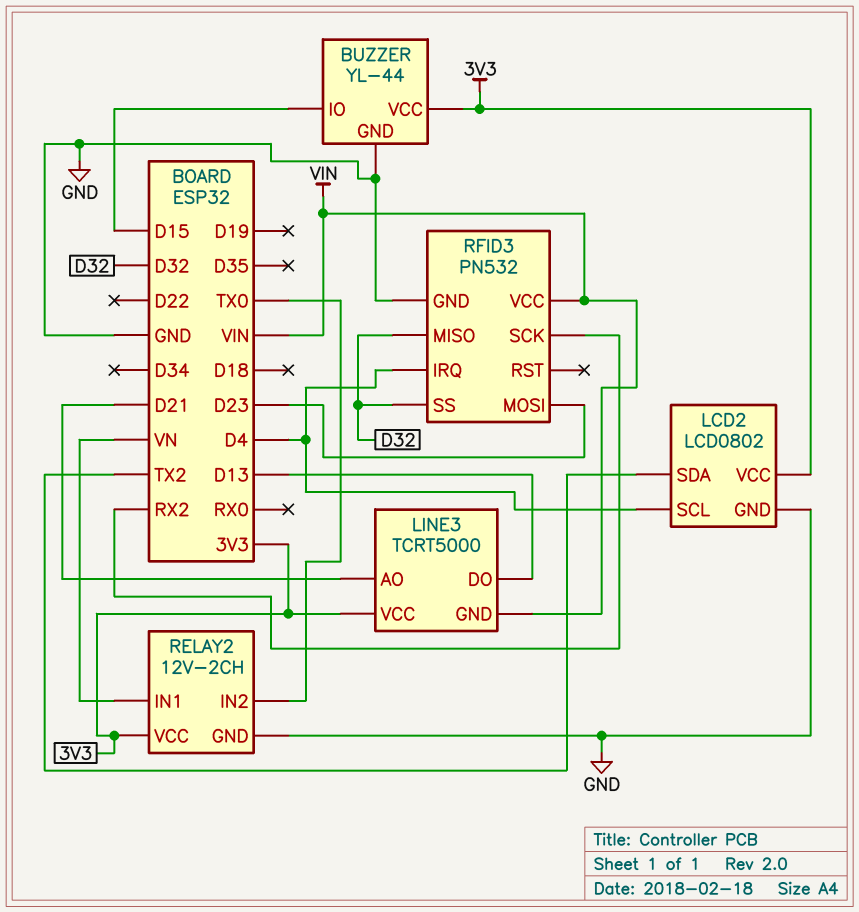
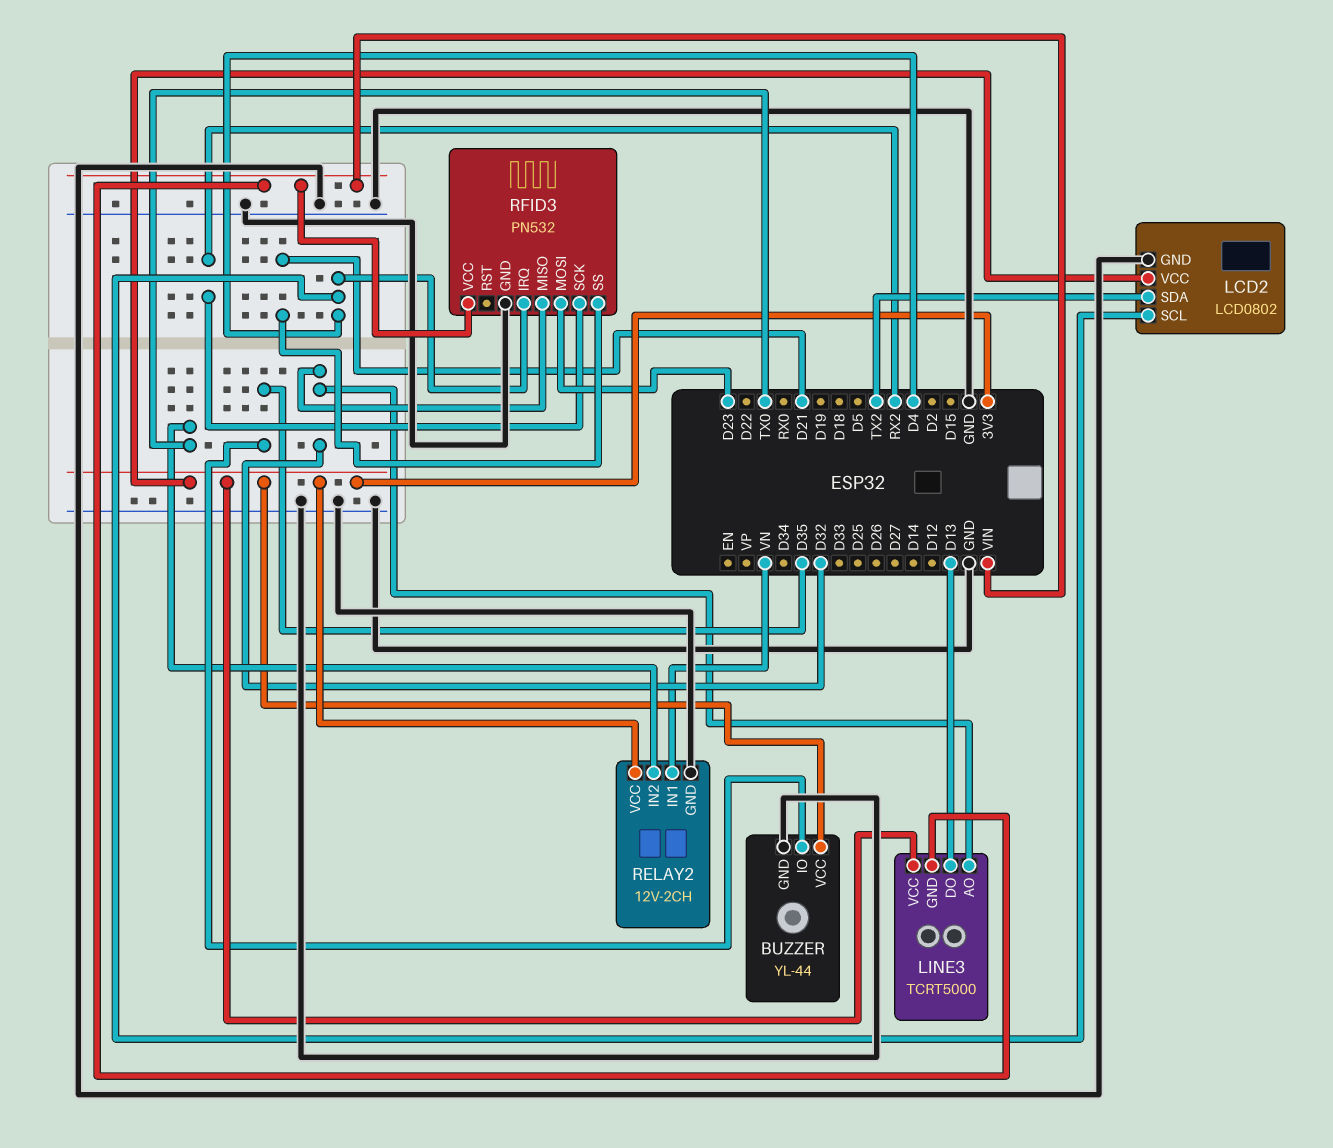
BUZZER pin IO: D15 -> D35
LINE3 pin AO: D21 -> D32
RFID3 pin SS: D32 -> D21

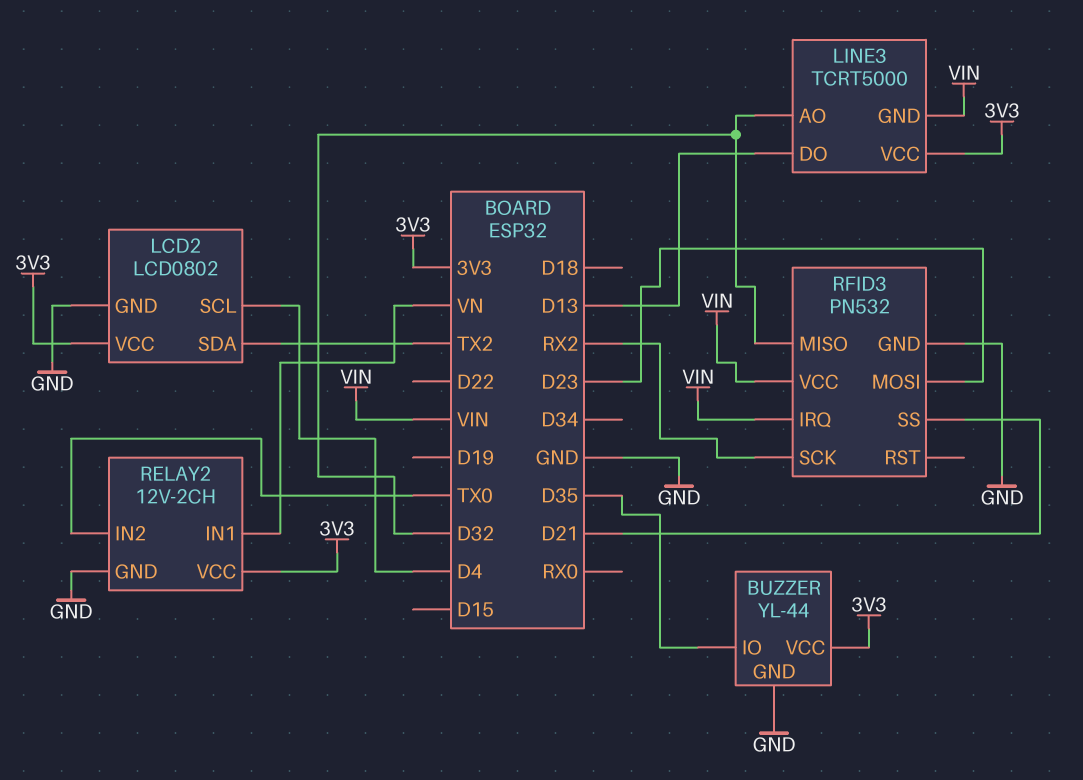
RFID3 pin IRQ: D4 -> VIN

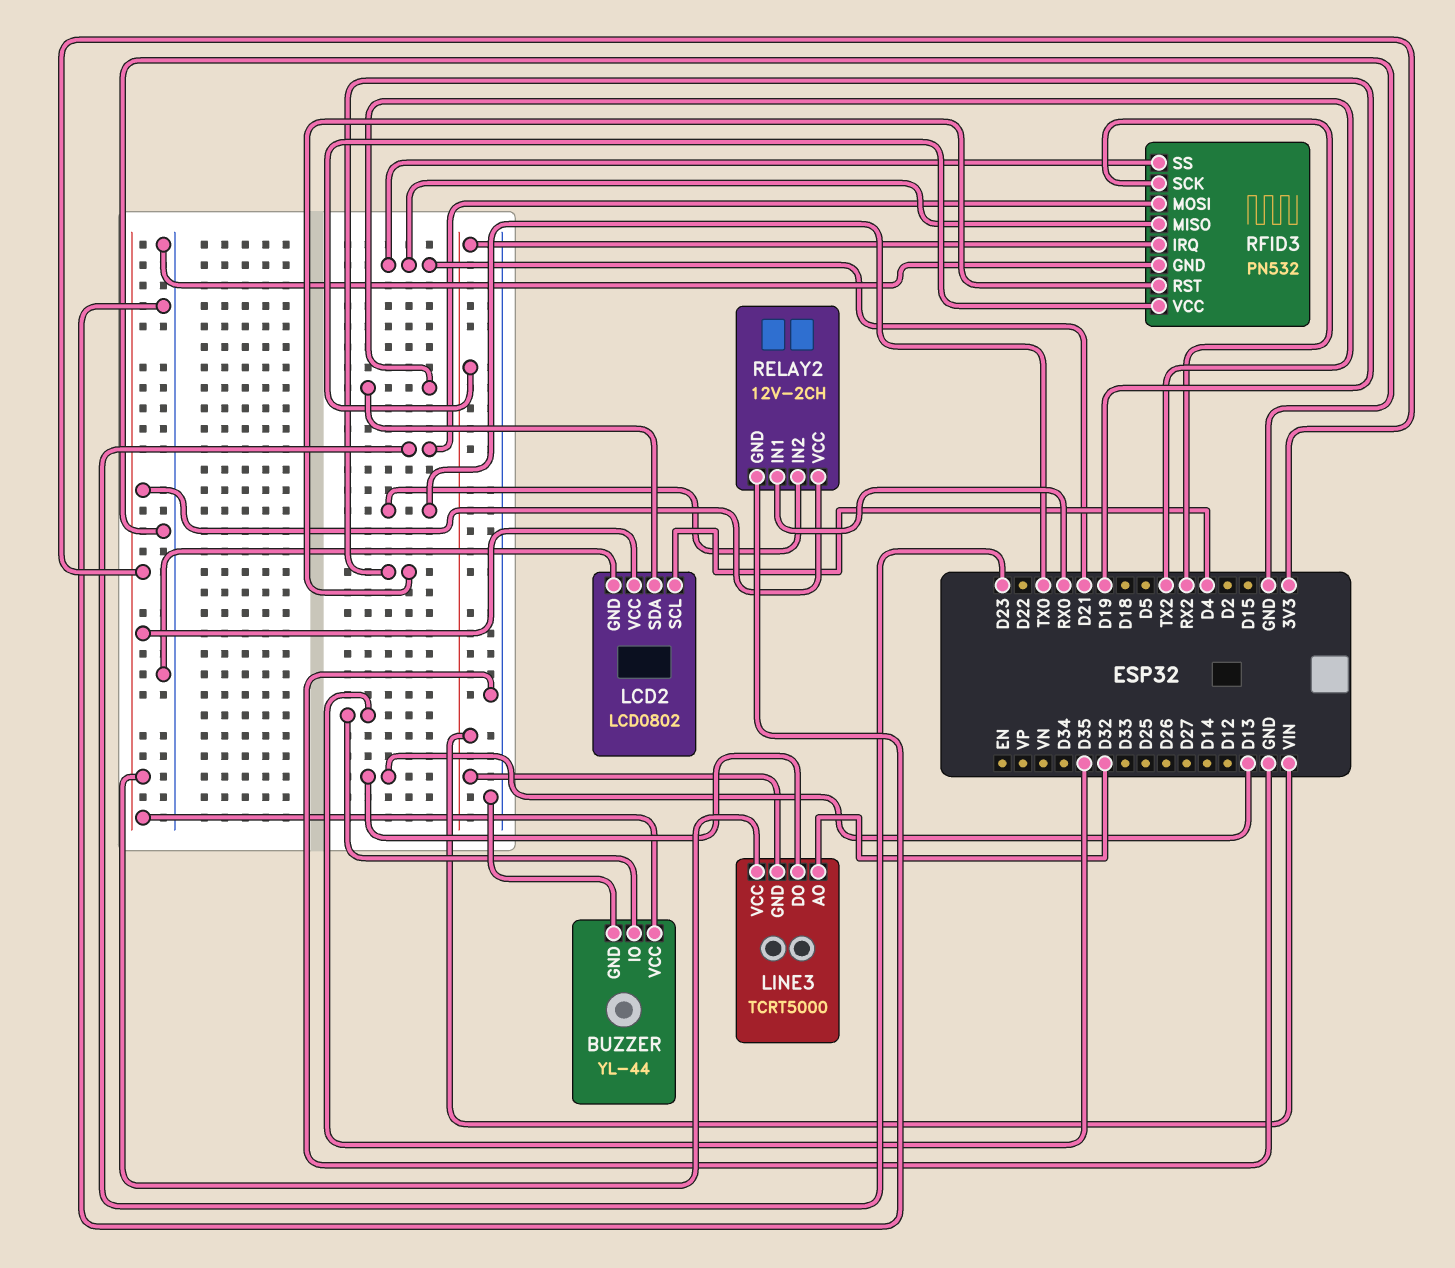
RELAY2 pin IN1: VN -> RX0
RFID3 pin MISO: D32 -> D21
RFID3 pin RST: none -> D19

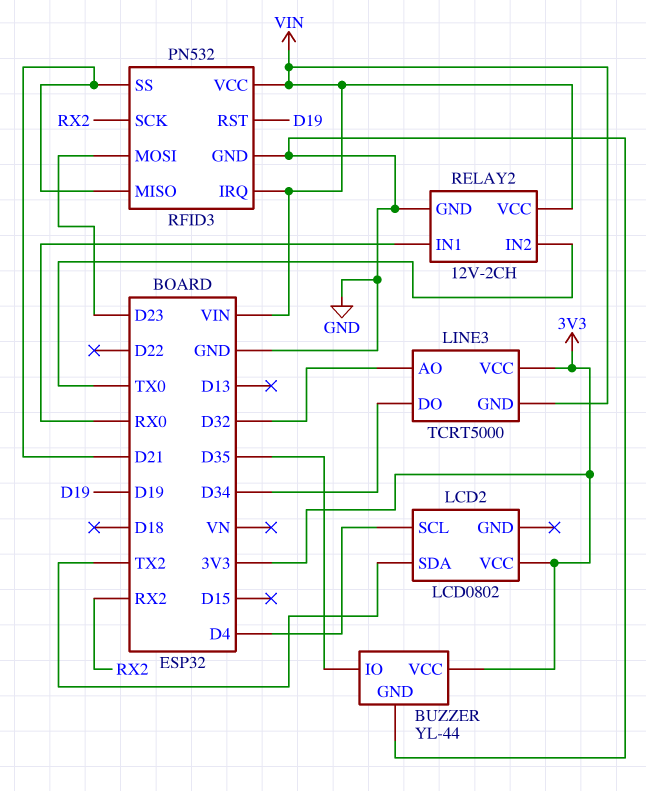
LCD2 pin GND: GND -> none
LINE3 pin DO: D13 -> D34
RELAY2 pin VCC: 3V3 -> VIN

